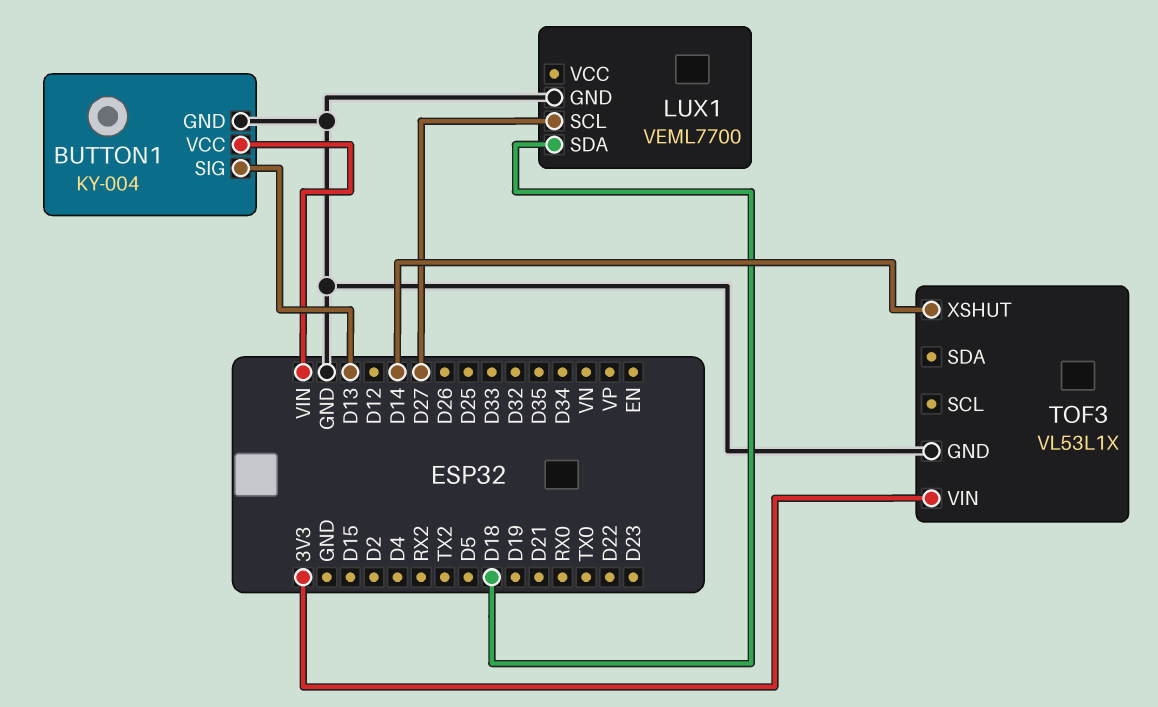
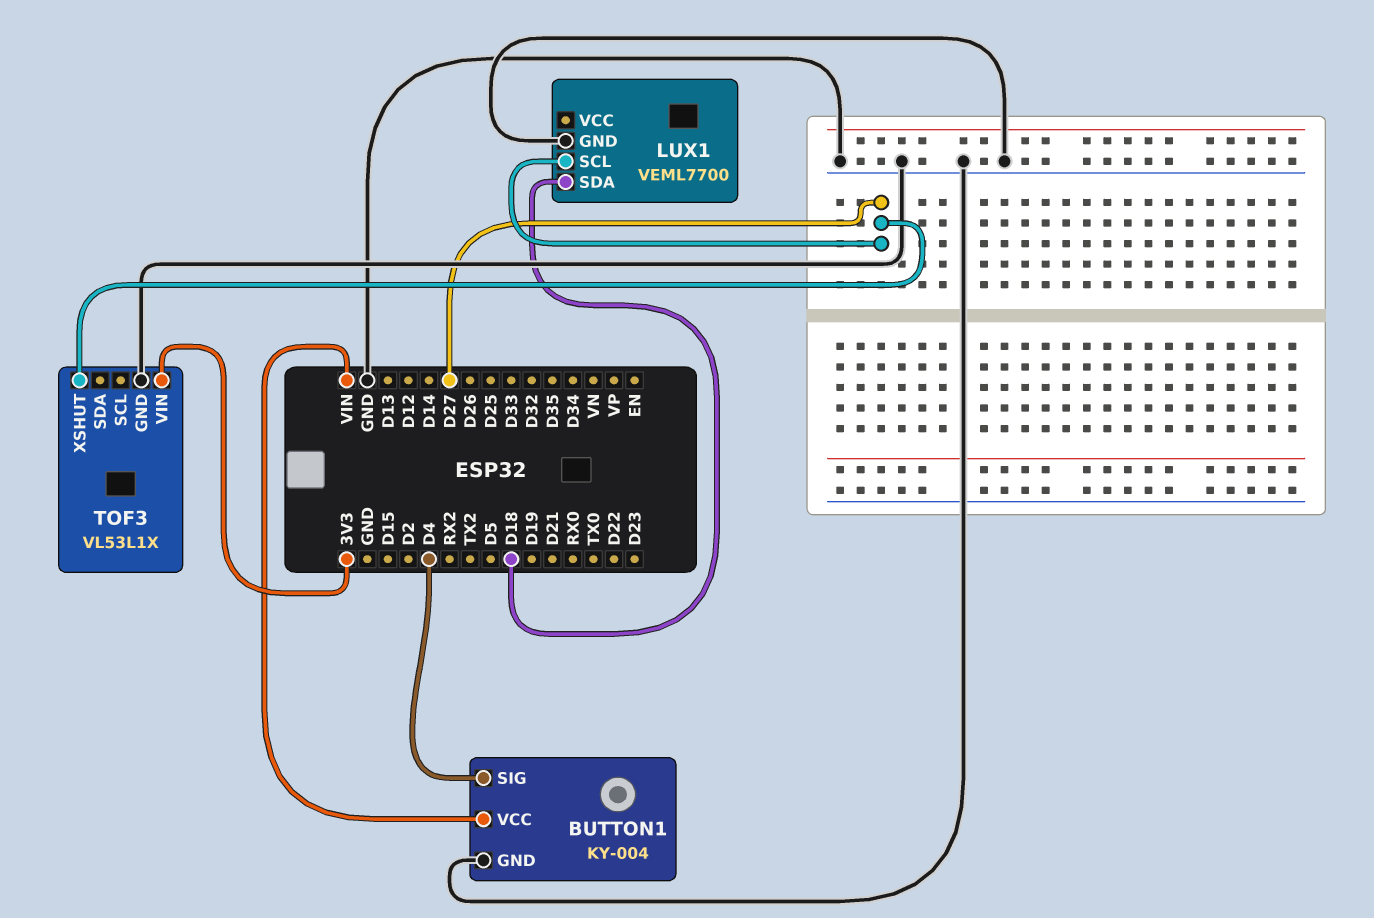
BUTTON1 pin SIG: D13 -> D4
TOF3 pin XSHUT: D14 -> D27

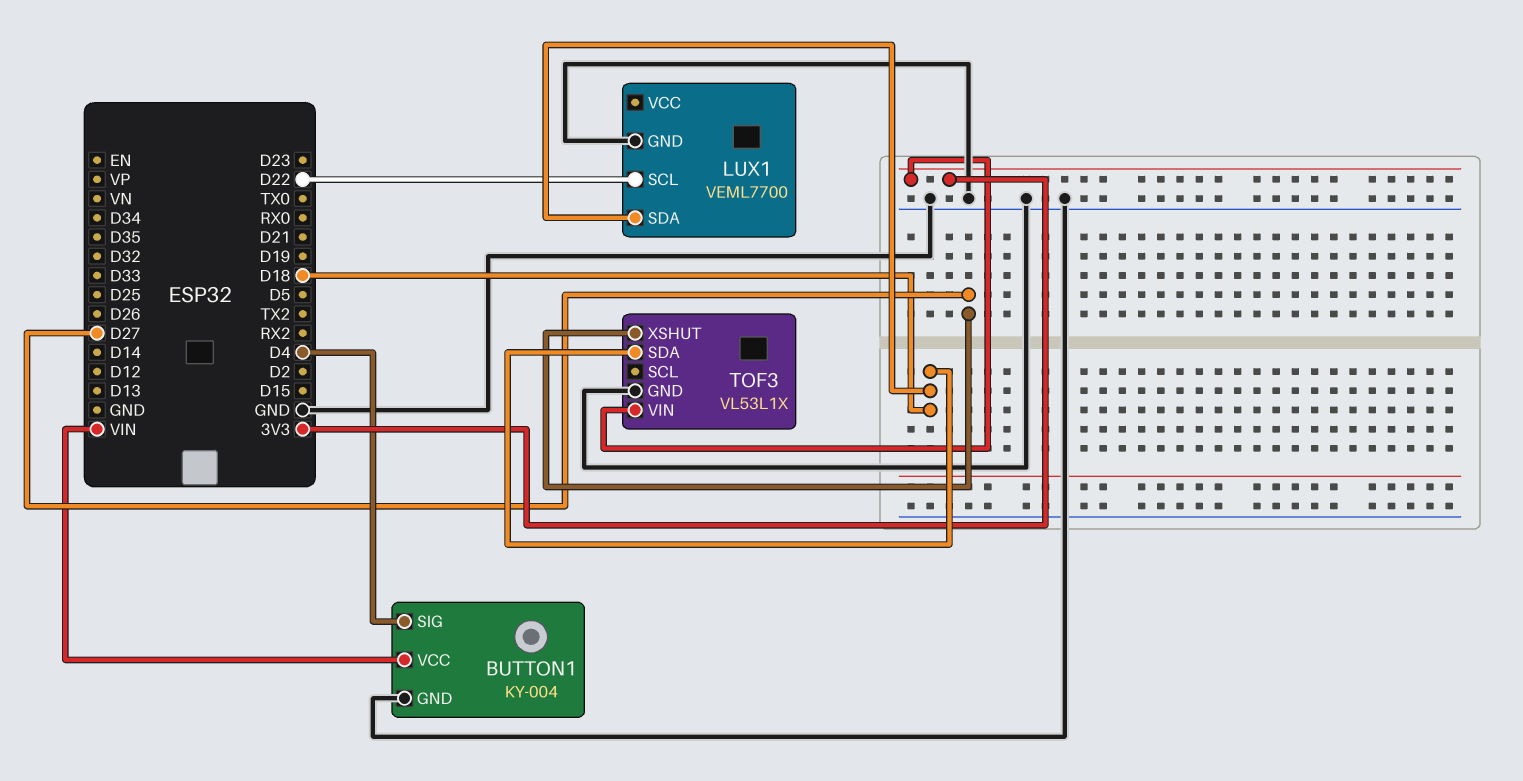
LUX1 pin SCL: D27 -> D22
TOF3 pin SDA: none -> D18

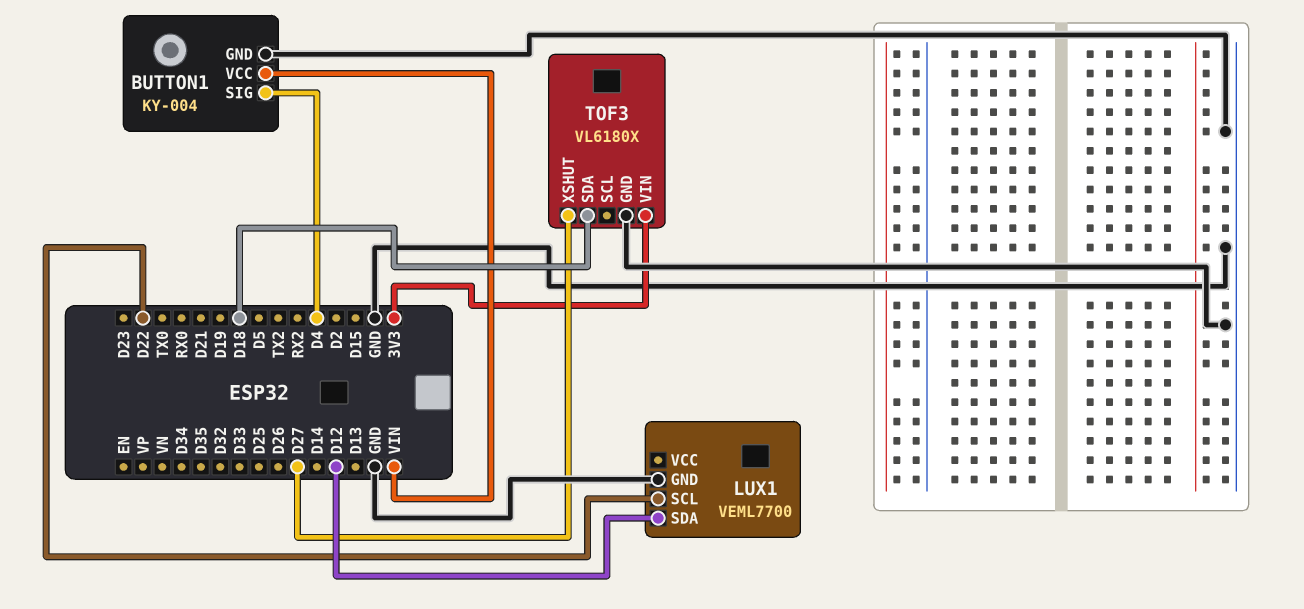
LUX1 pin SDA: D18 -> D12
TOF3: VL53L1X -> VL6180X

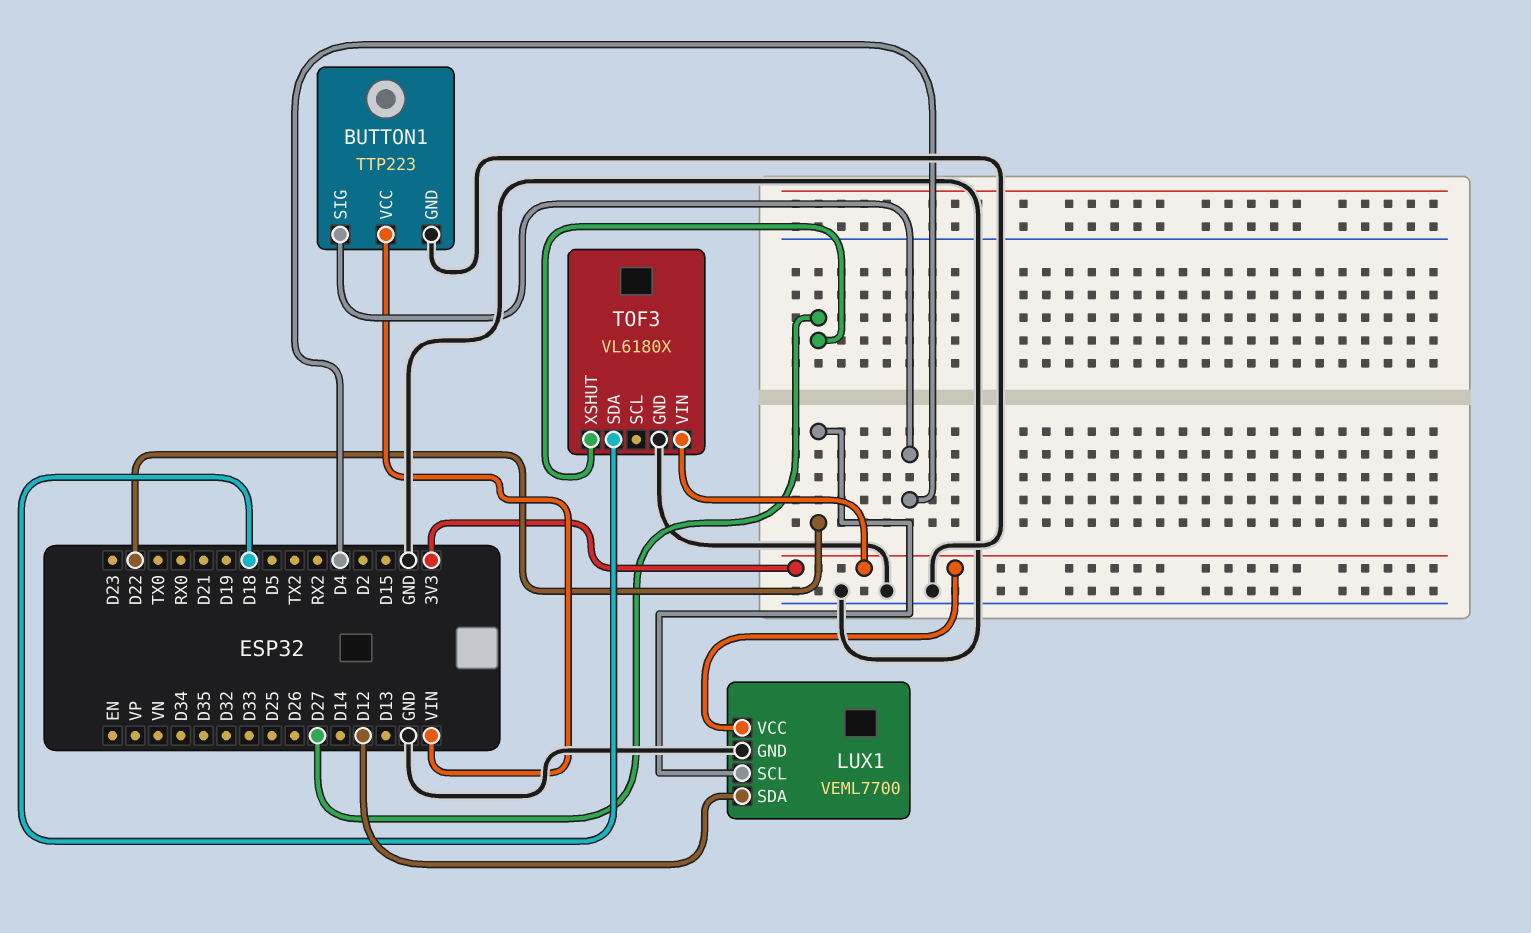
BUTTON1: KY-004 -> TTP223
LUX1 pin VCC: none -> 3V3

